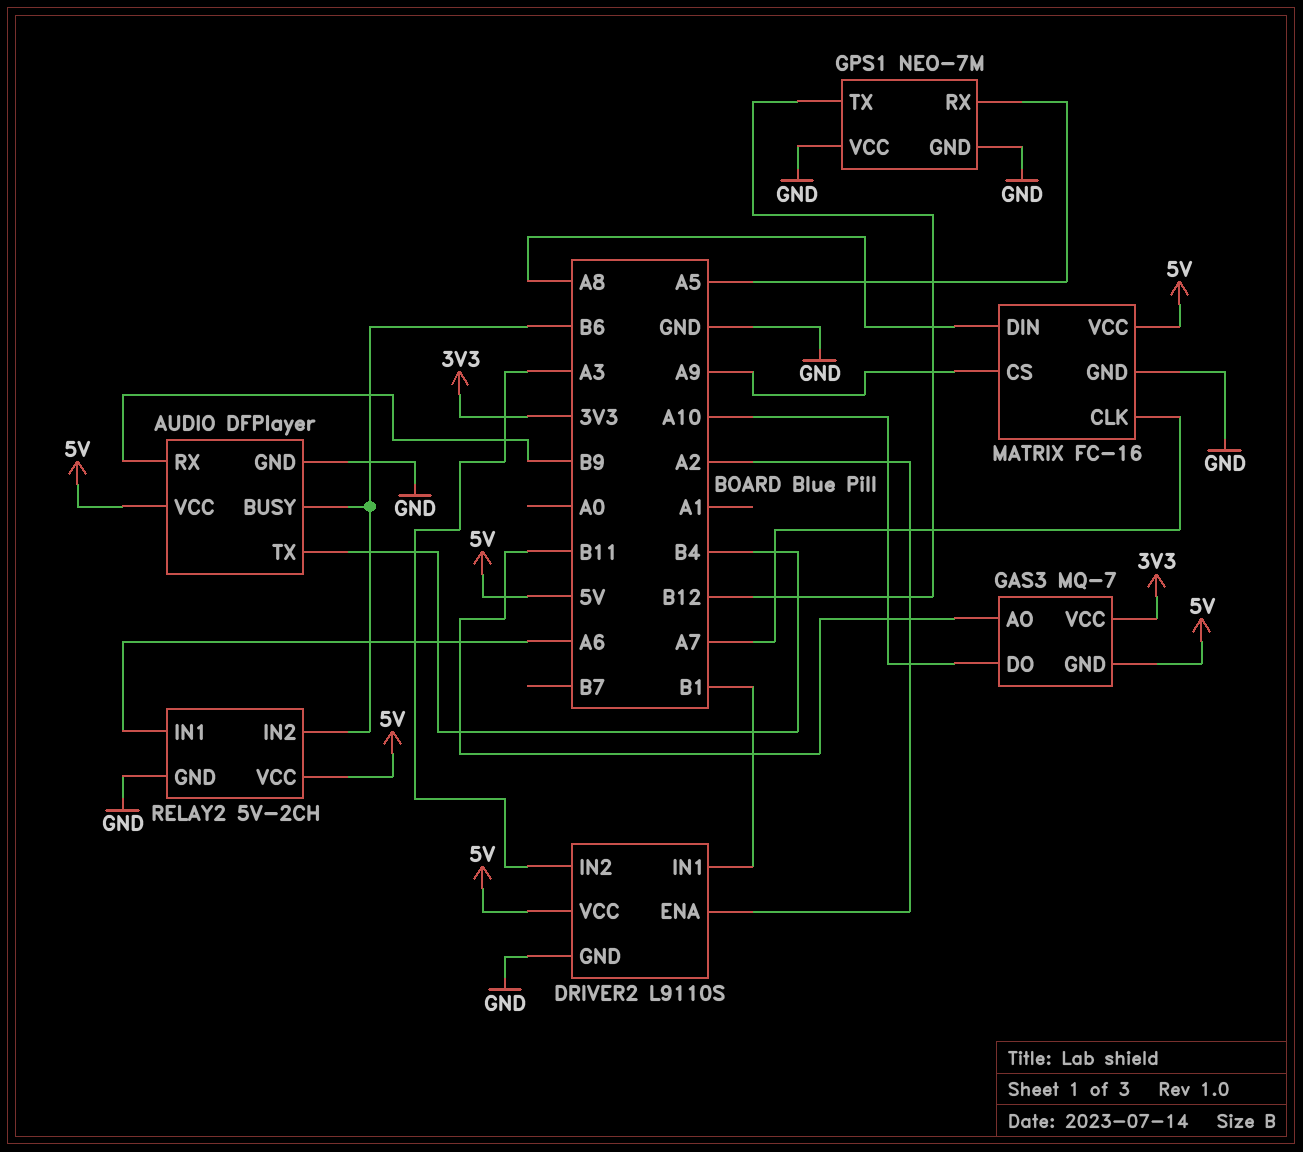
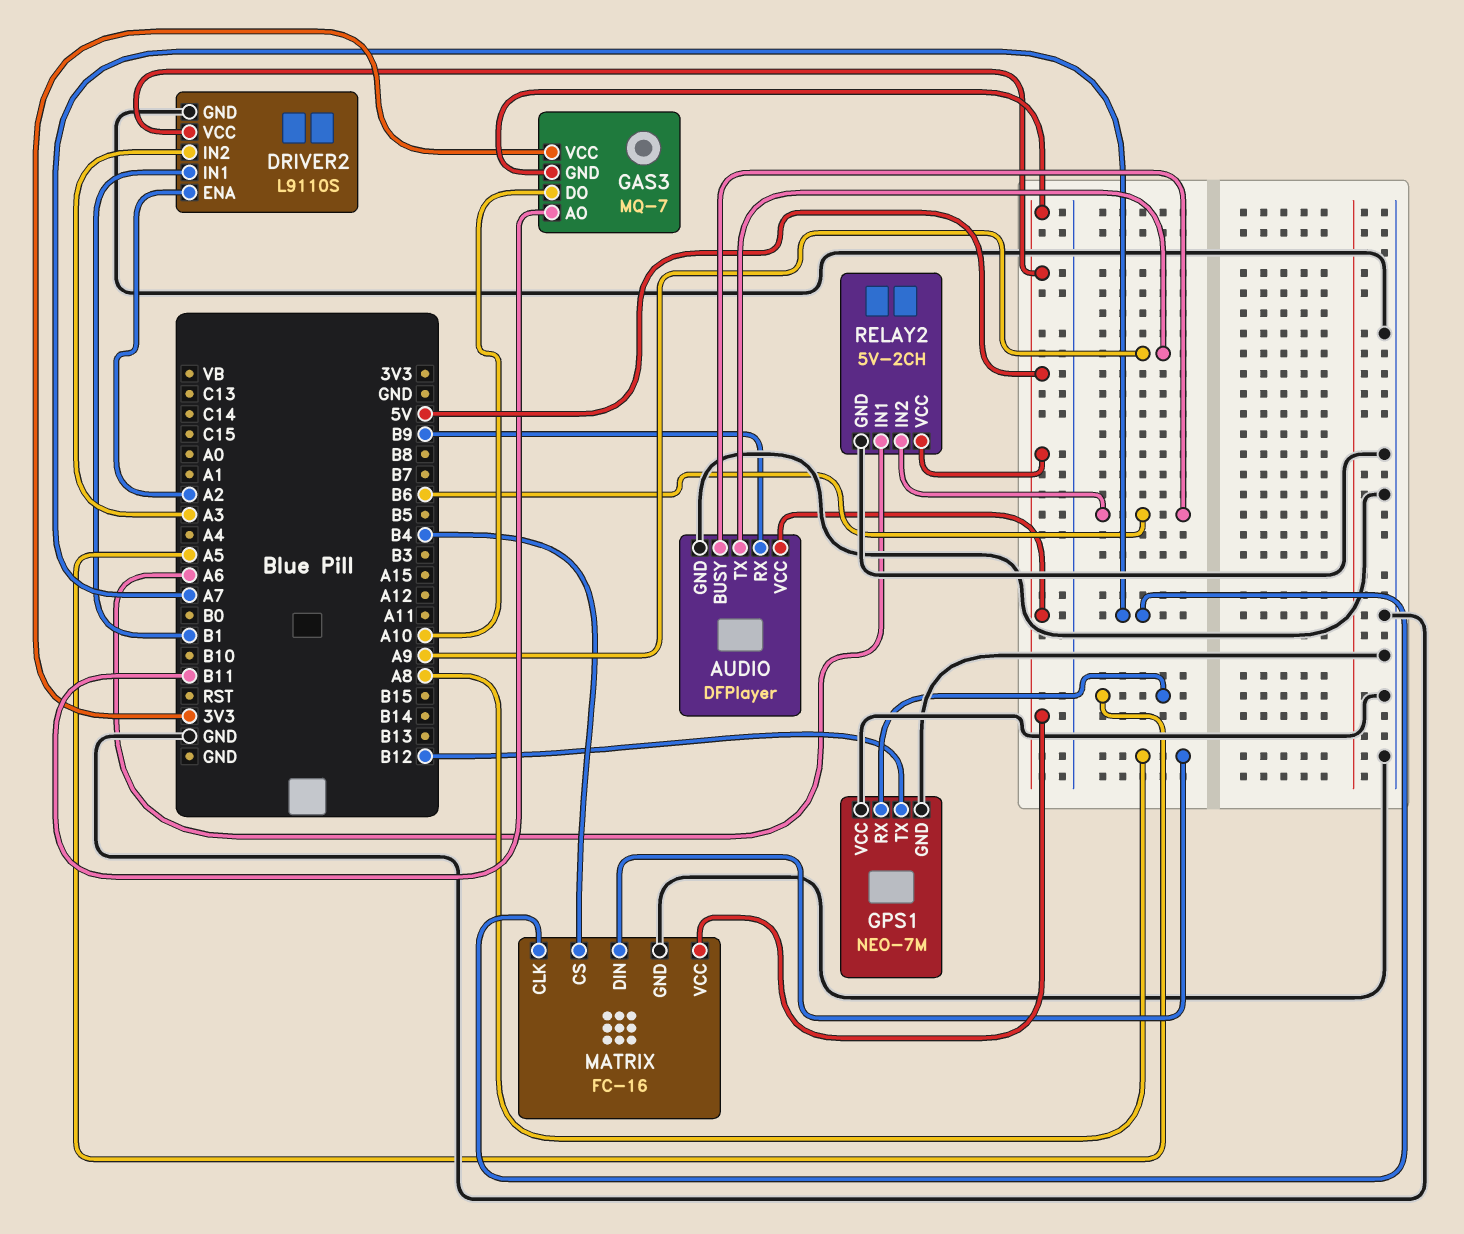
AUDIO pin TX: B4 -> A9
MATRIX pin CS: A9 -> B4

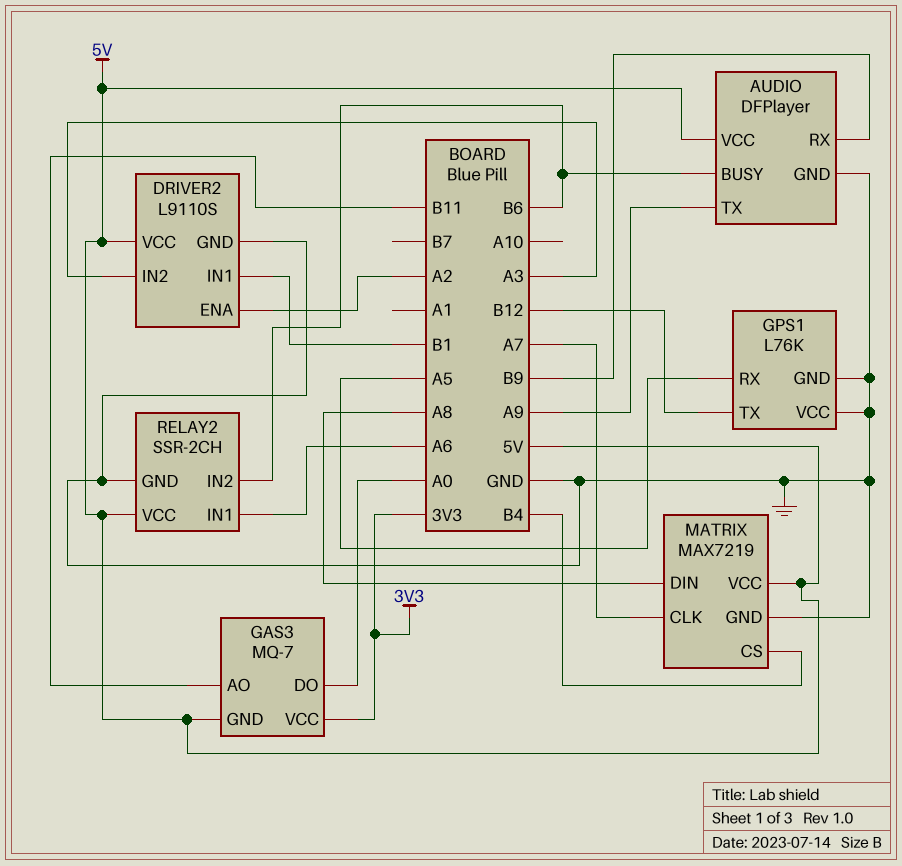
GAS3 pin DO: A10 -> A0
GPS1: NEO-7M -> L76K
MATRIX: FC-16 -> MAX7219
RELAY2: 5V-2CH -> SSR-2CH

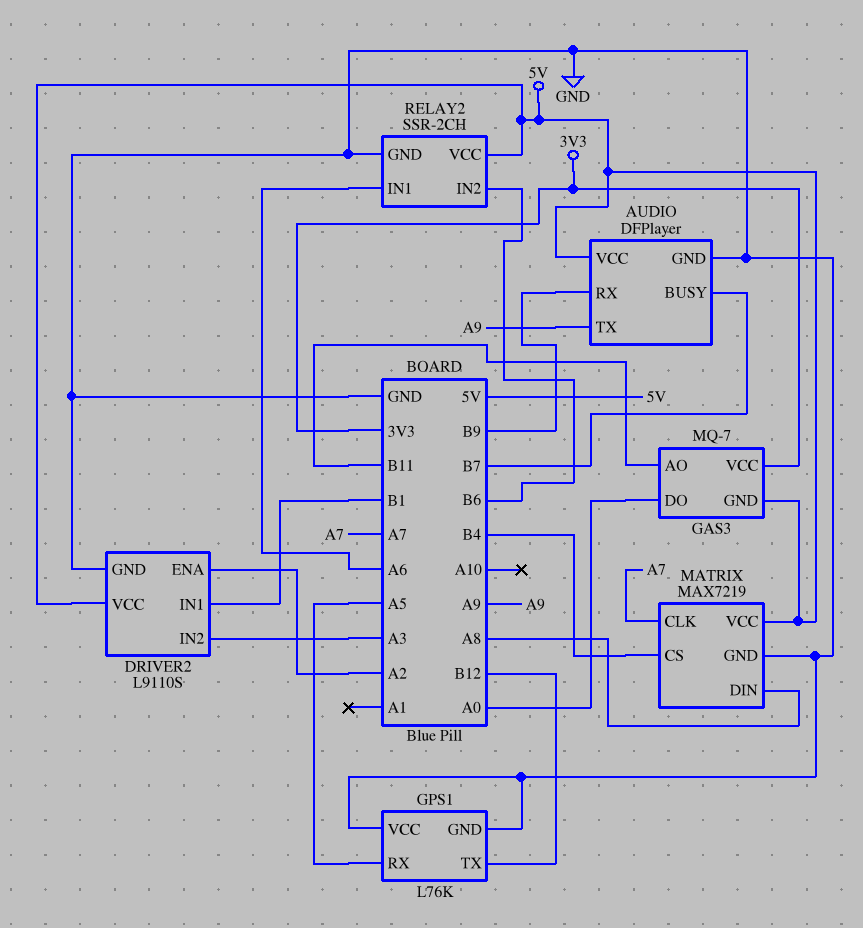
AUDIO pin BUSY: B6 -> B7

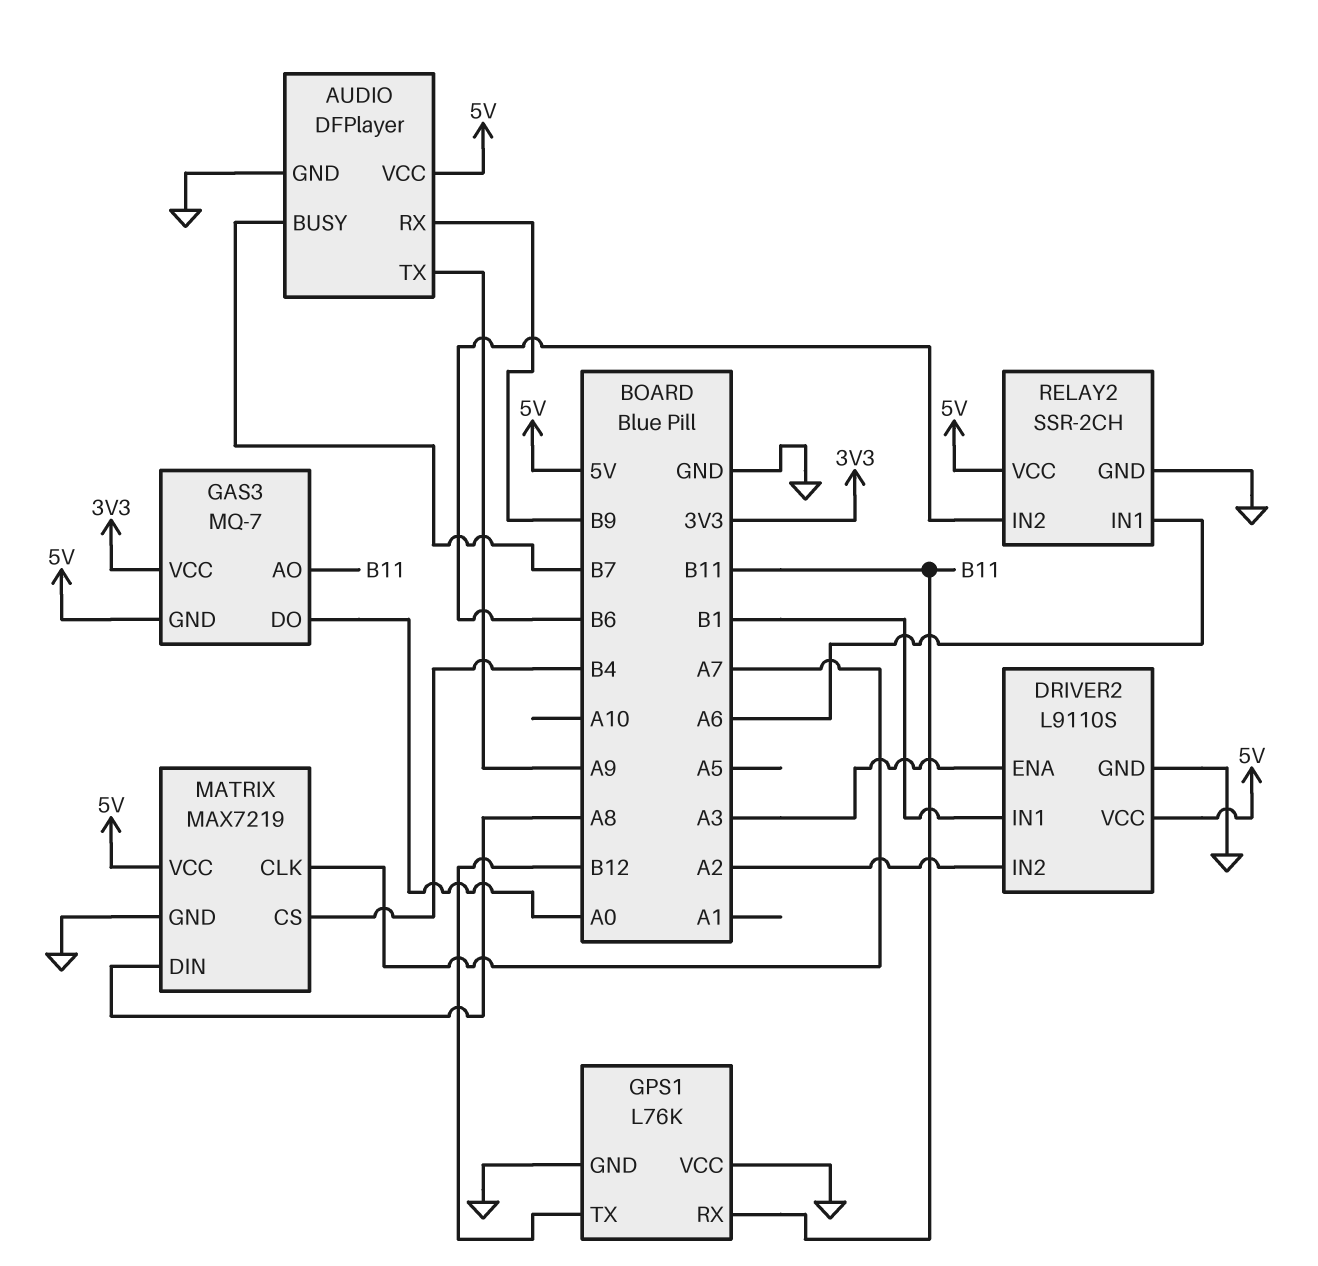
DRIVER2 pin ENA: A2 -> A3
DRIVER2 pin IN2: A3 -> A2
GPS1 pin RX: A5 -> B11

